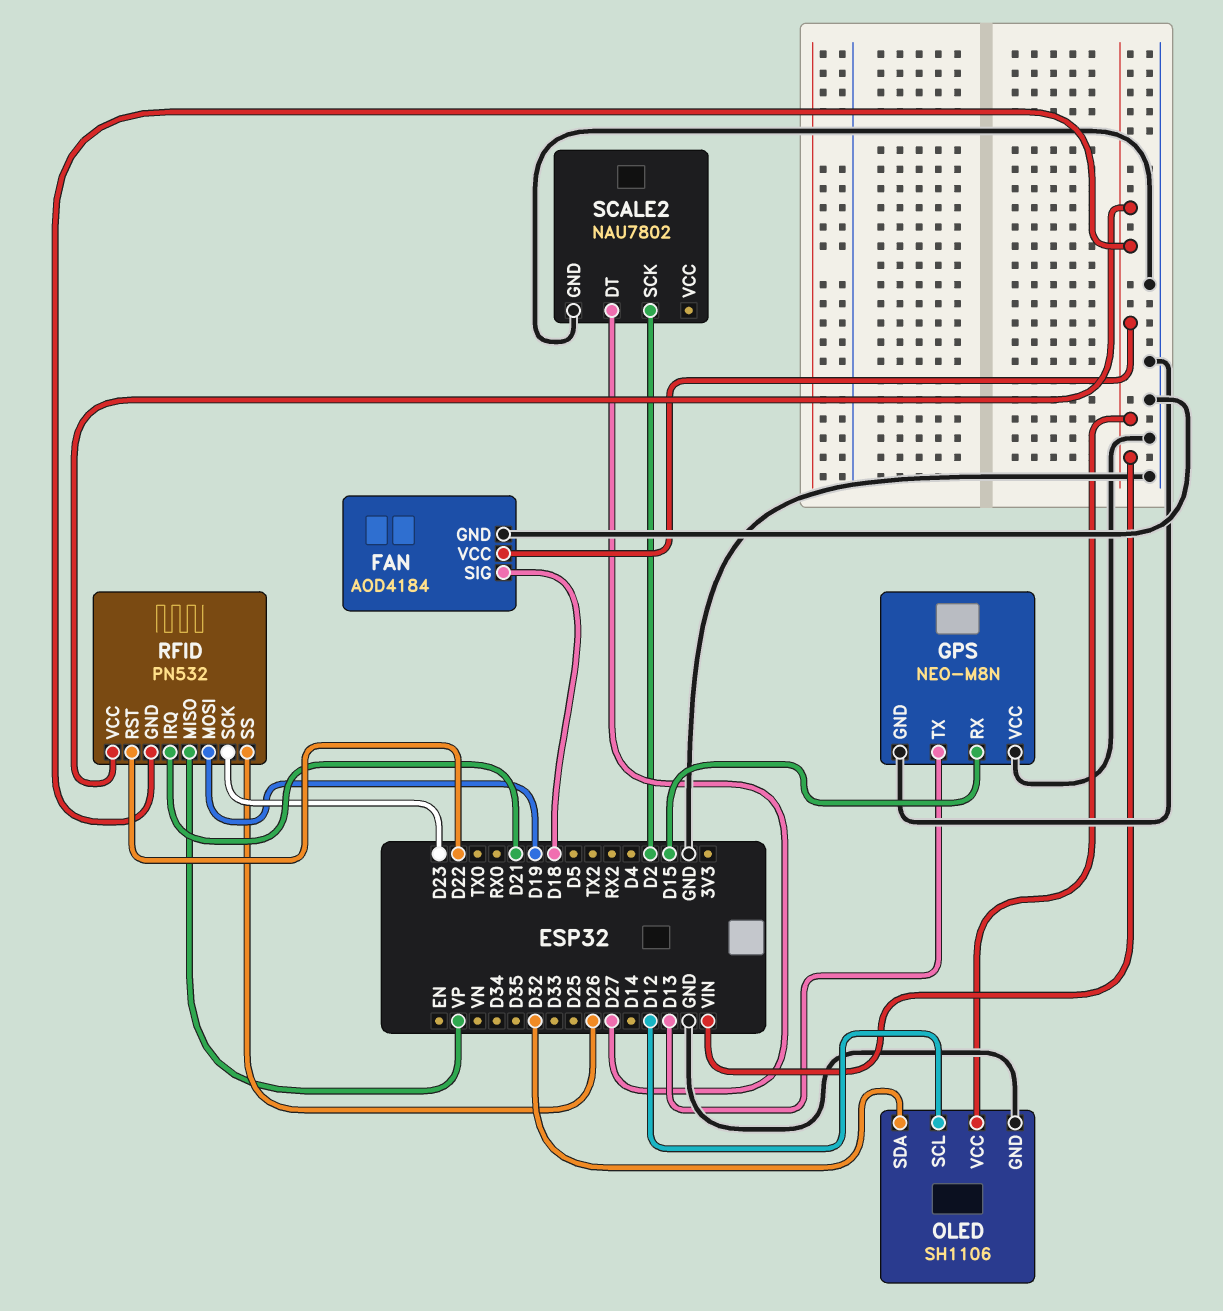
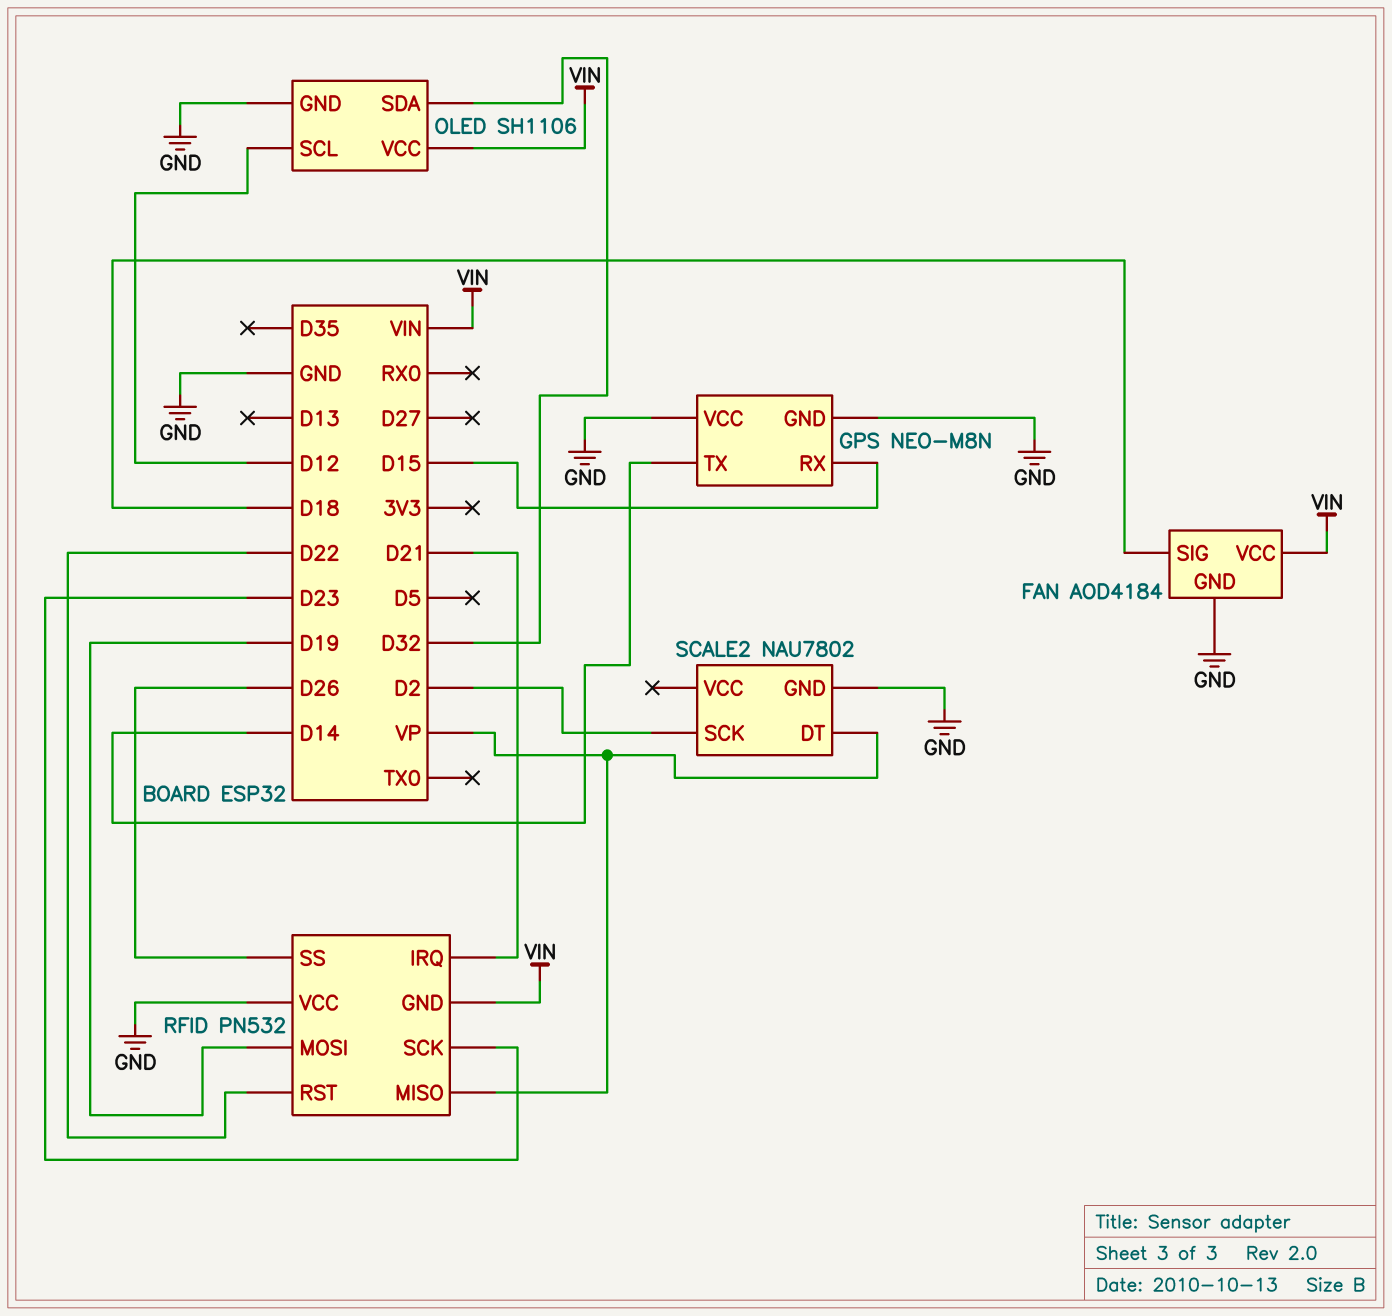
GPS pin TX: D13 -> D14
RFID pin VCC: VIN -> GND
SCALE2 pin DT: D27 -> VP

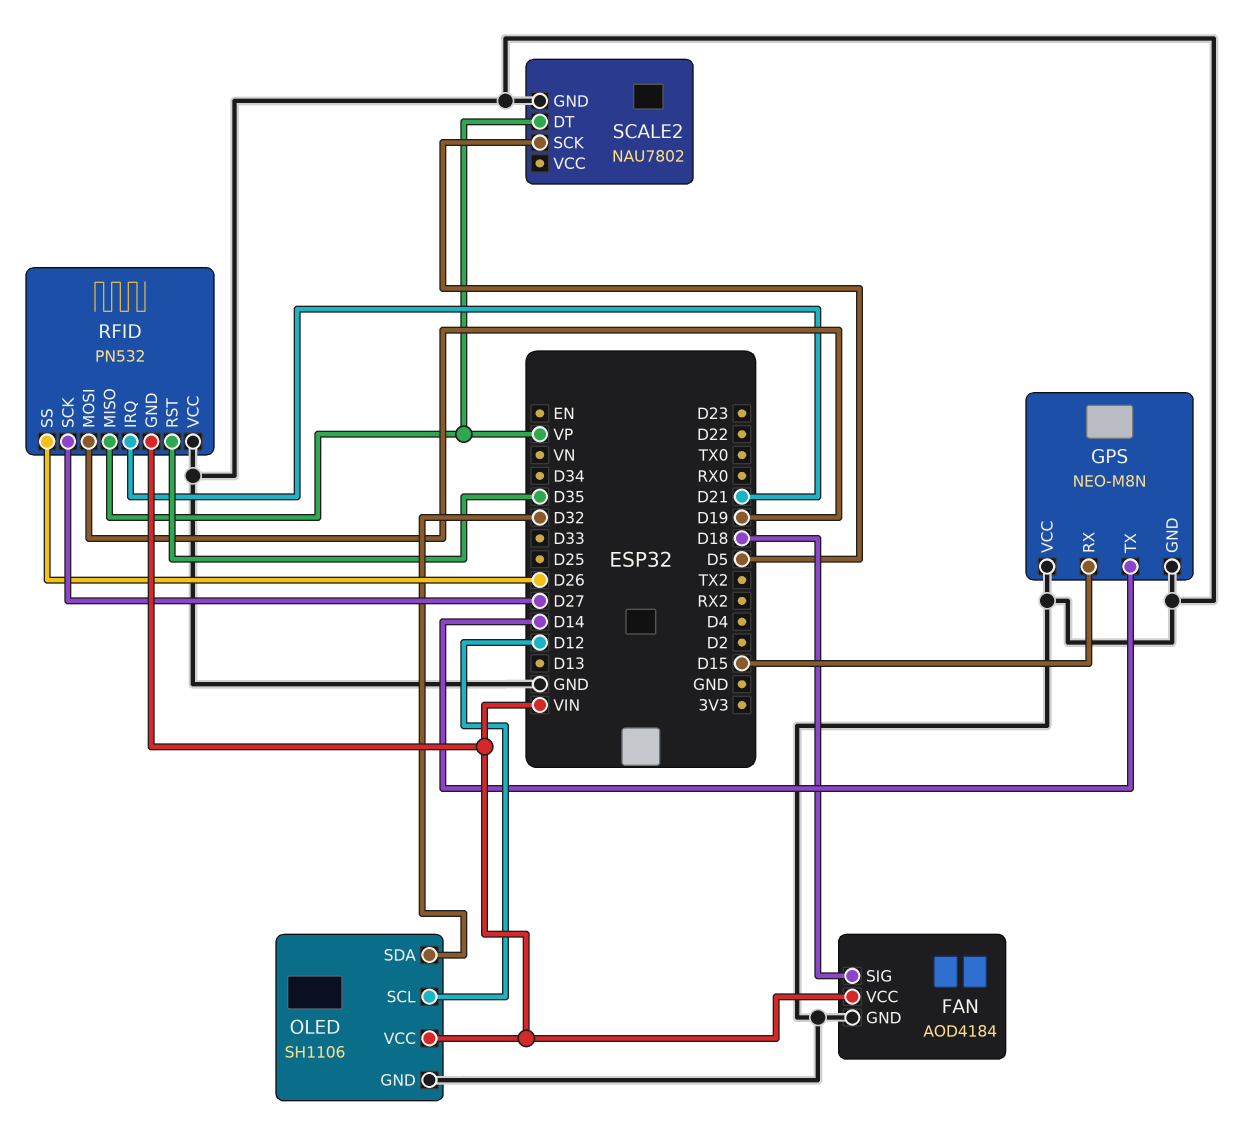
RFID pin RST: D22 -> D35
RFID pin SCK: D23 -> D27
SCALE2 pin SCK: D2 -> D5

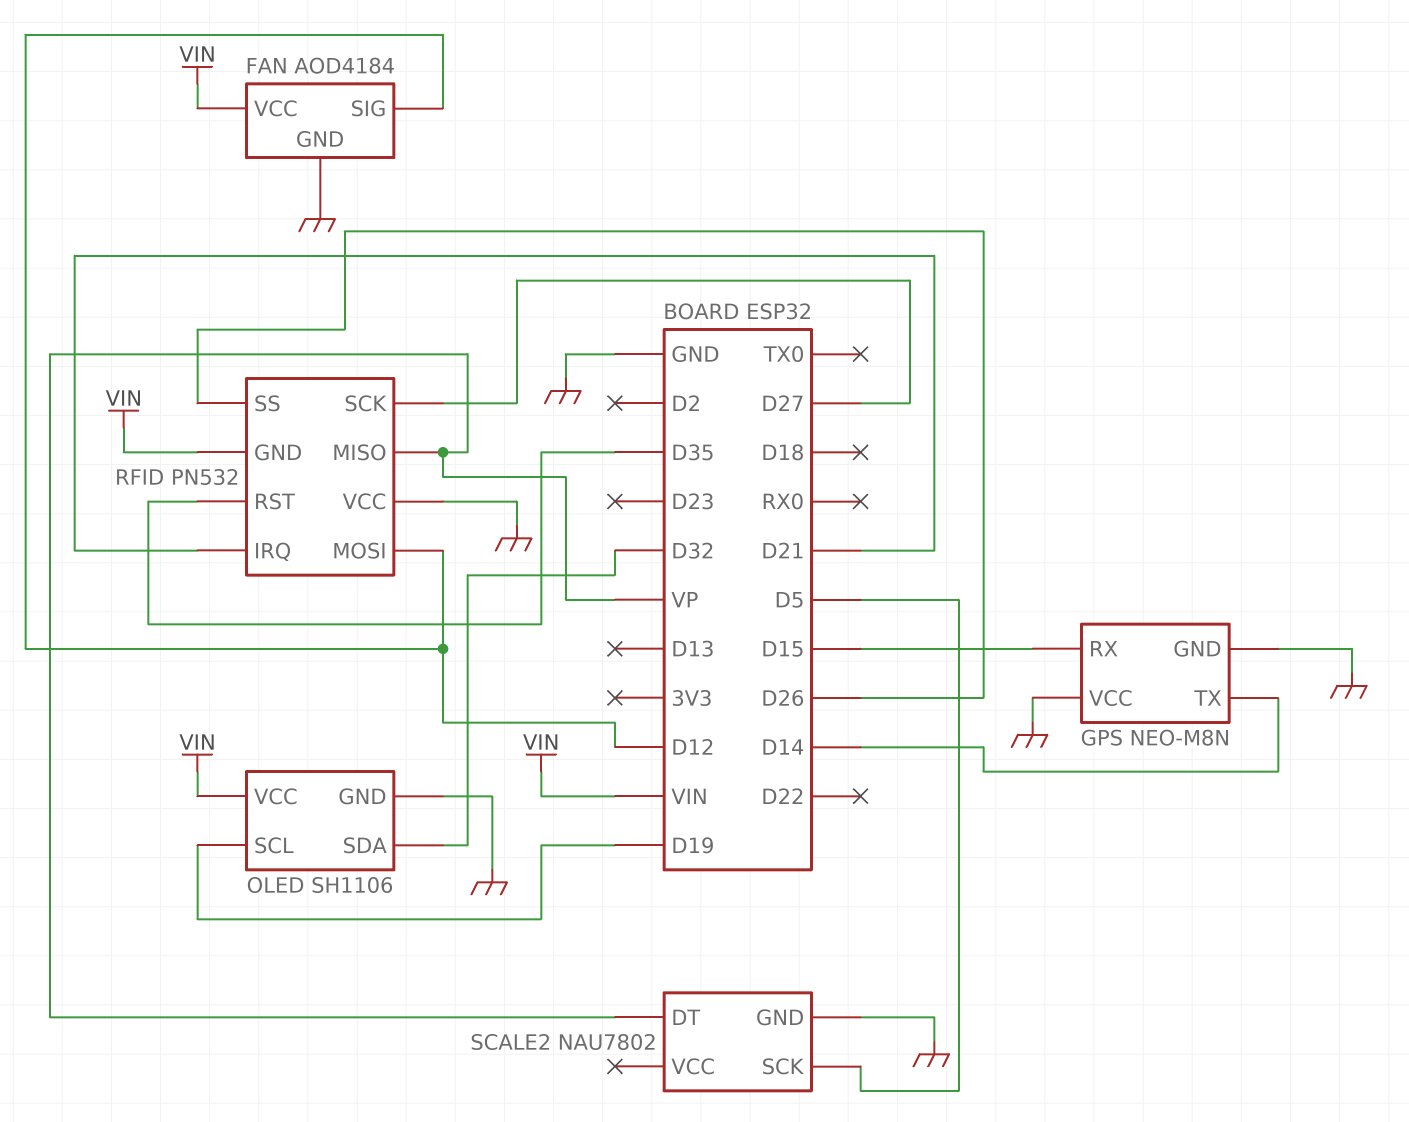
FAN pin SIG: D18 -> D12
OLED pin SCL: D12 -> D19
RFID pin MOSI: D19 -> D12

